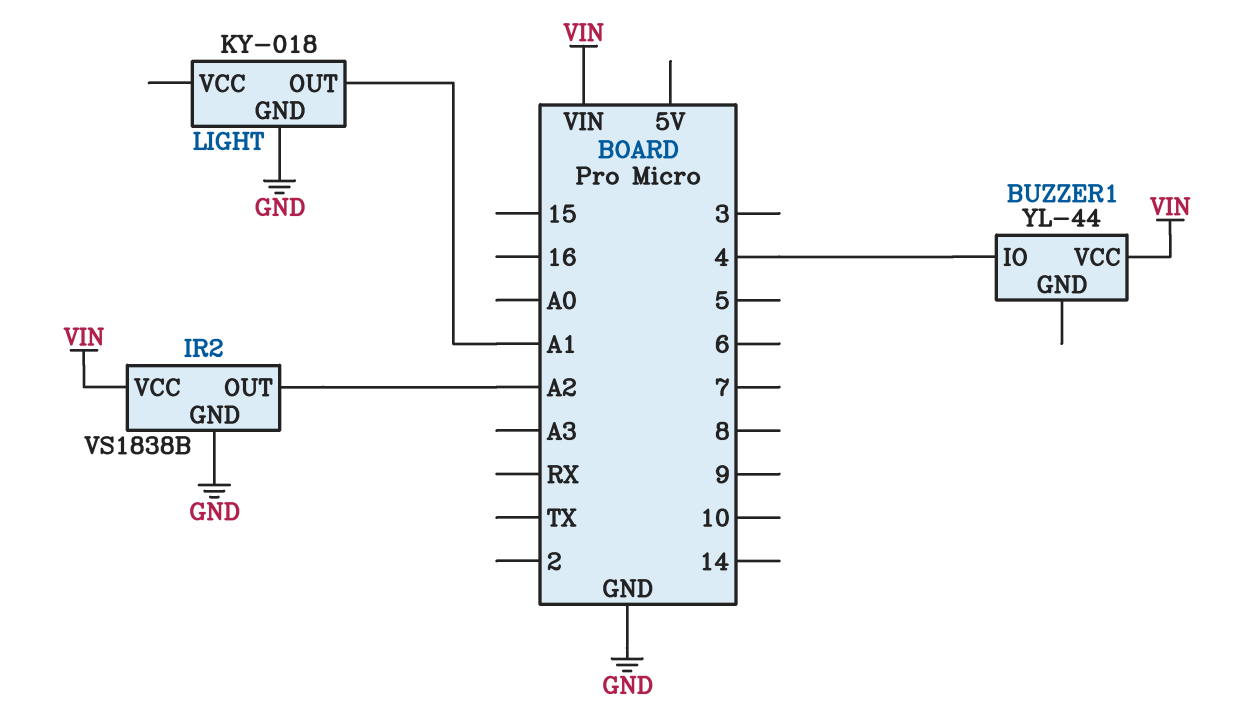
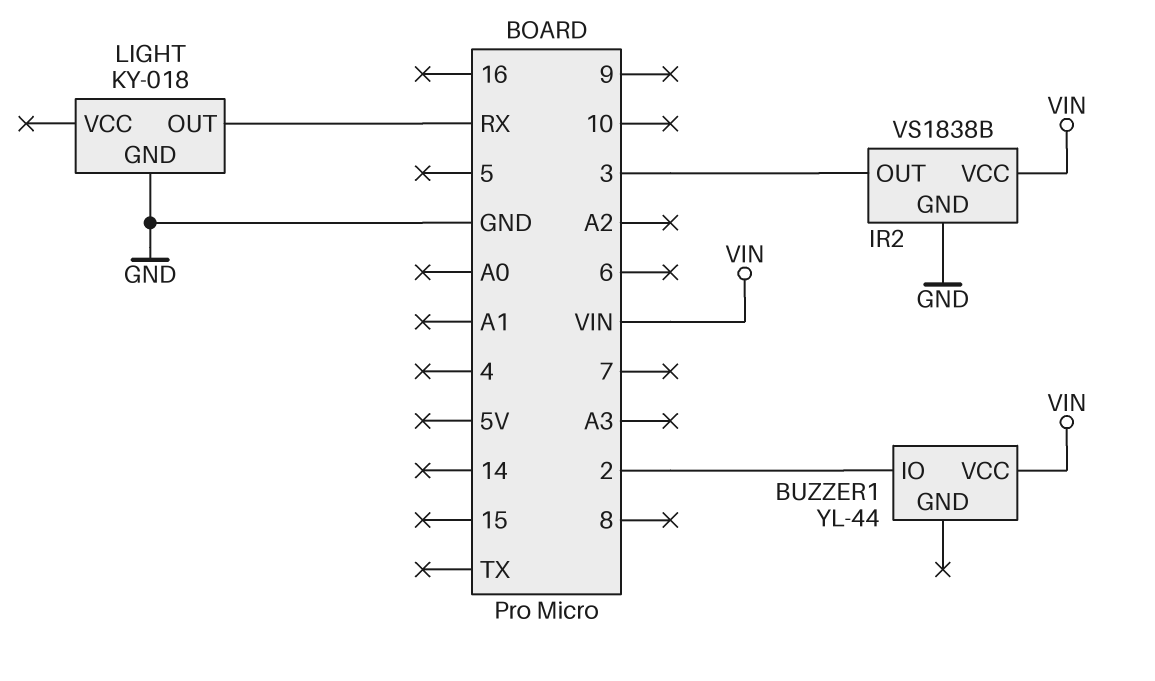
BUZZER1 pin IO: 4 -> 2
IR2 pin OUT: A2 -> 3
LIGHT pin OUT: A1 -> RX

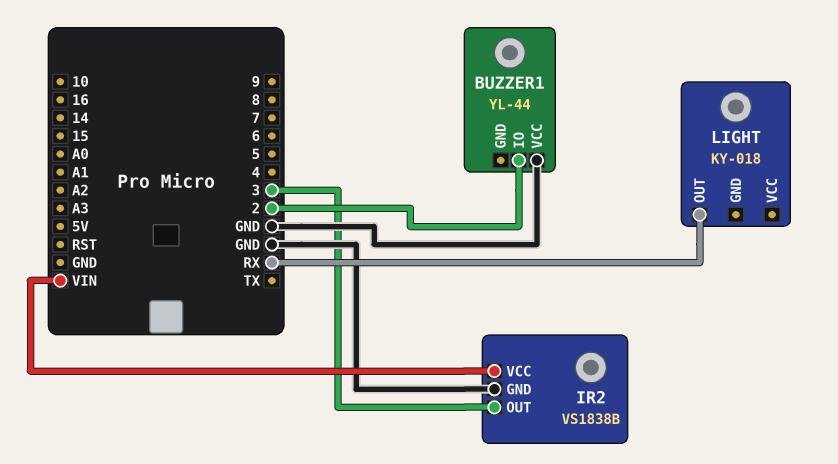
BUZZER1 pin VCC: VIN -> GND
LIGHT pin GND: GND -> none

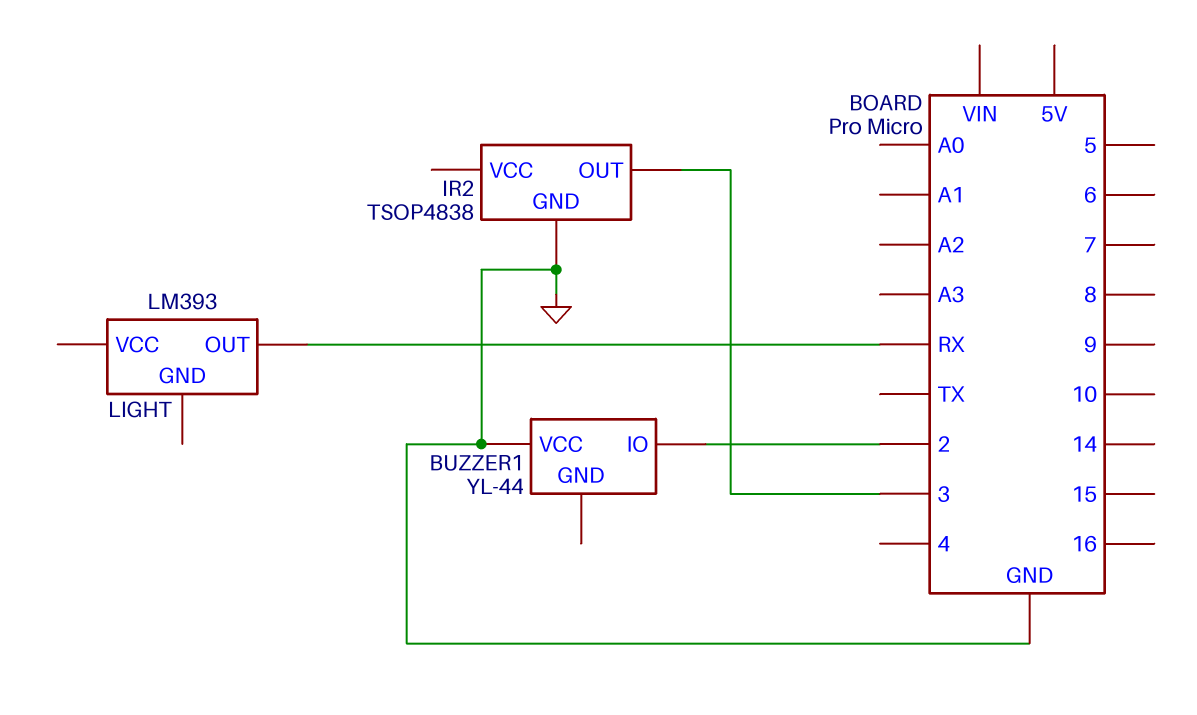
IR2: VS1838B -> TSOP4838
IR2 pin VCC: VIN -> none
LIGHT: KY-018 -> LM393

